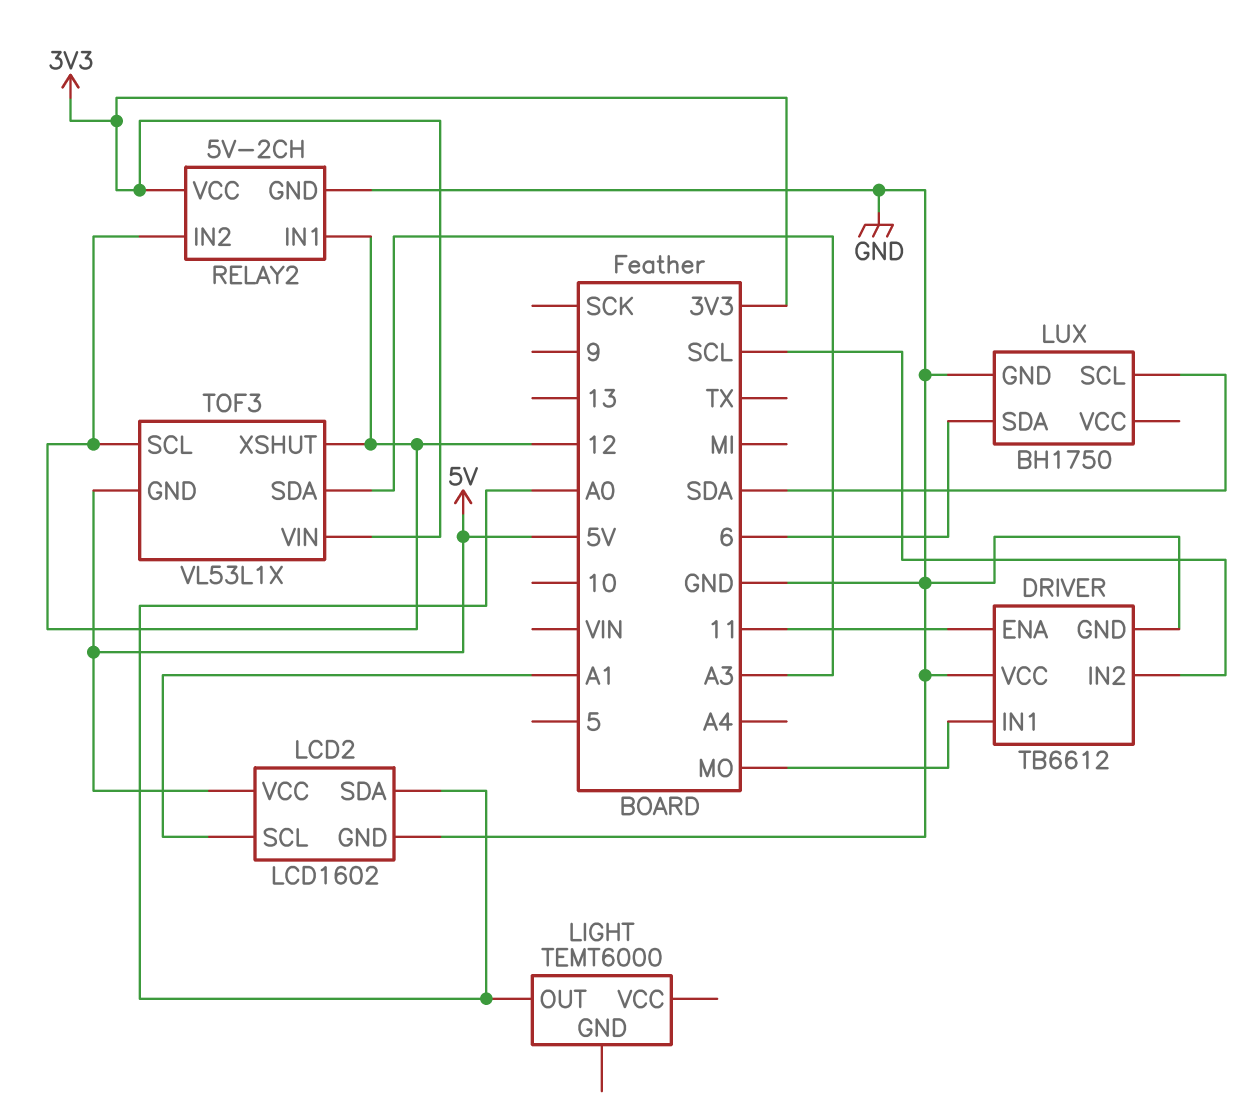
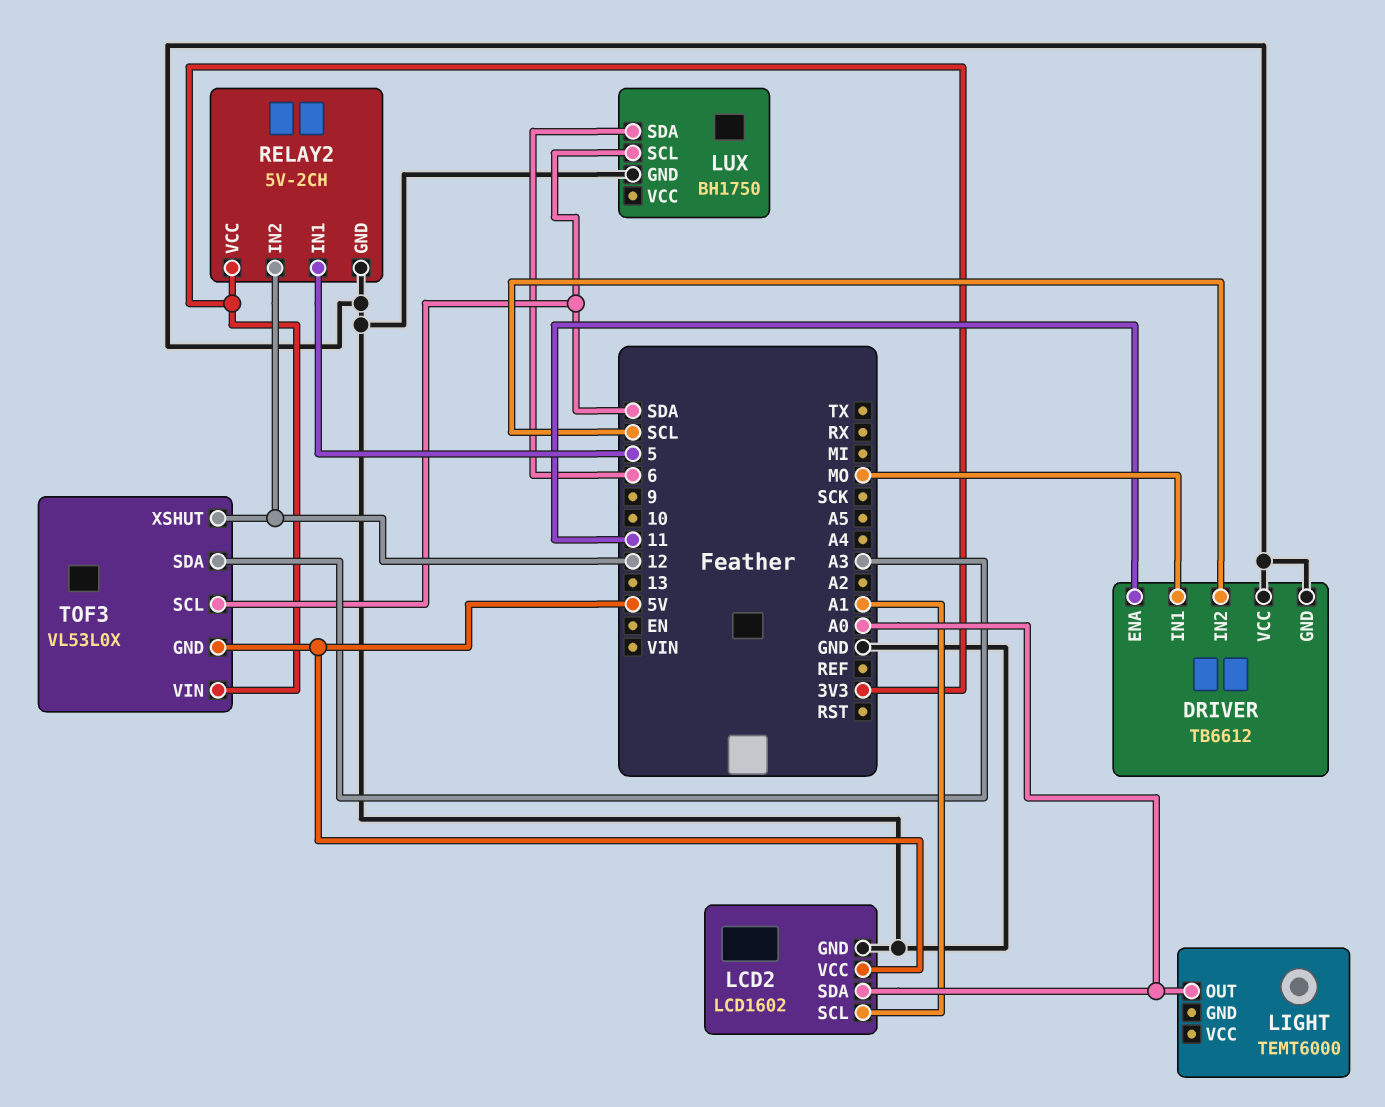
RELAY2 pin IN1: 12 -> 5
TOF3: VL53L1X -> VL53L0X
TOF3 pin SCL: 12 -> SDA

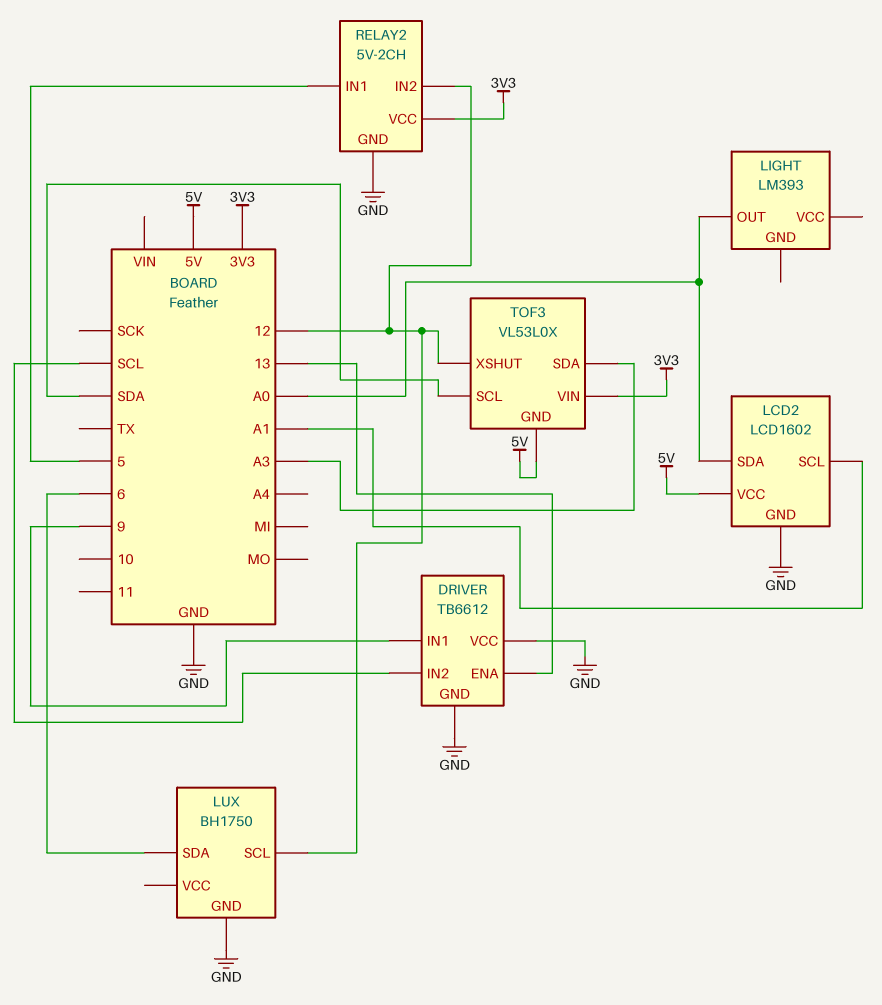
DRIVER pin ENA: 11 -> 13
DRIVER pin IN1: MO -> 9
LIGHT: TEMT6000 -> LM393
LUX pin SCL: SDA -> 12

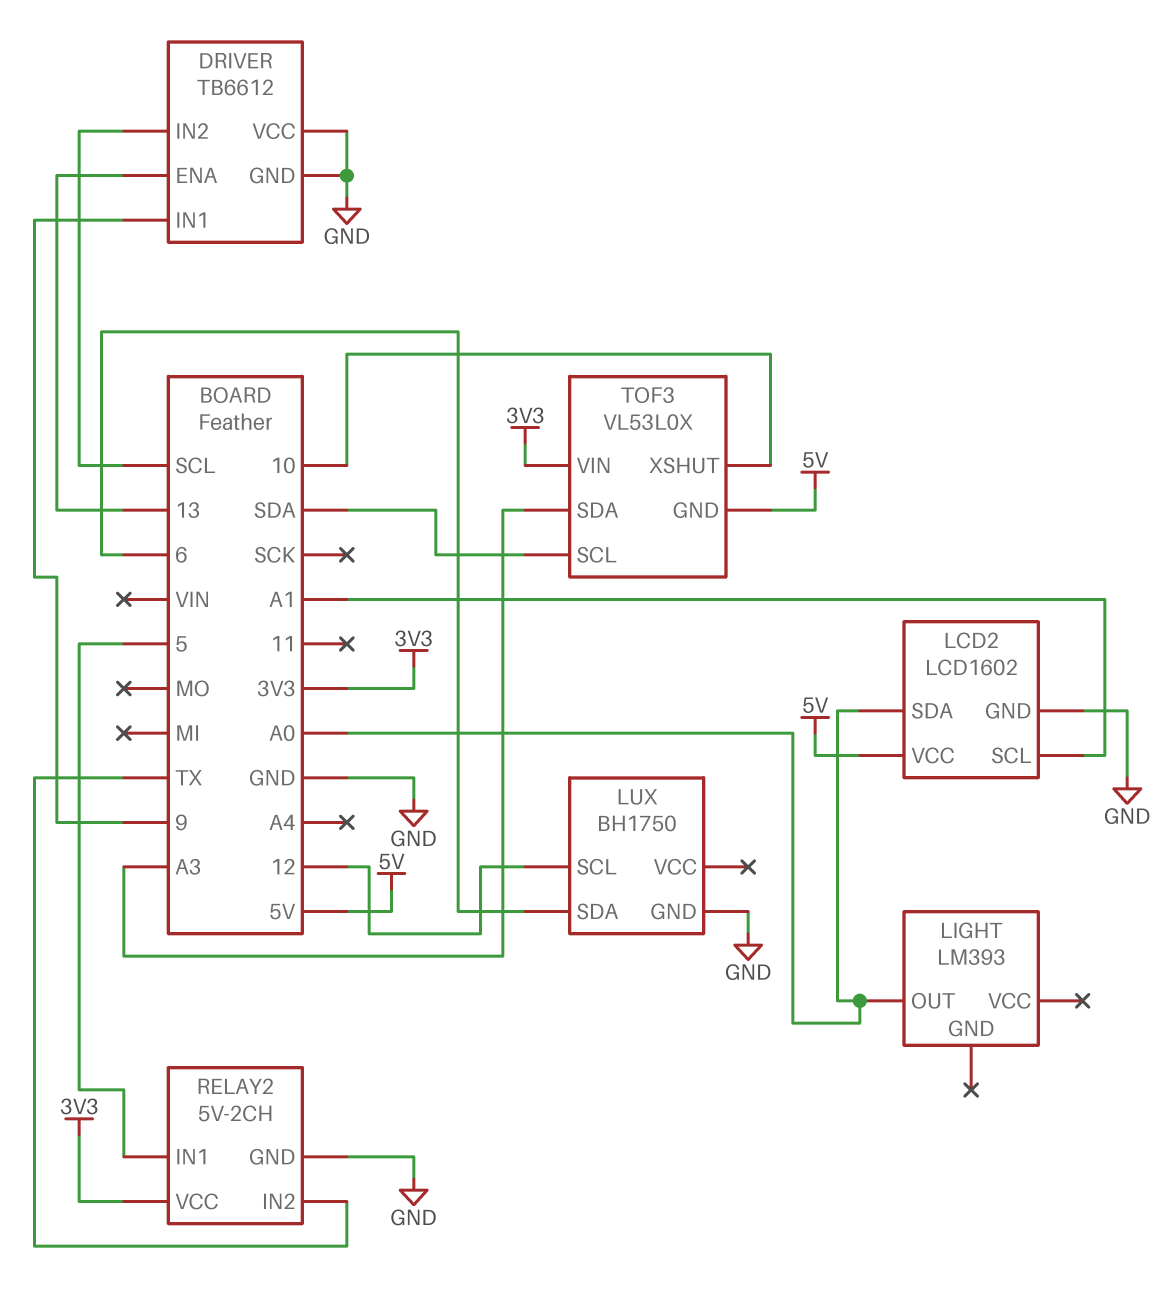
RELAY2 pin IN2: 12 -> TX
TOF3 pin XSHUT: 12 -> 10

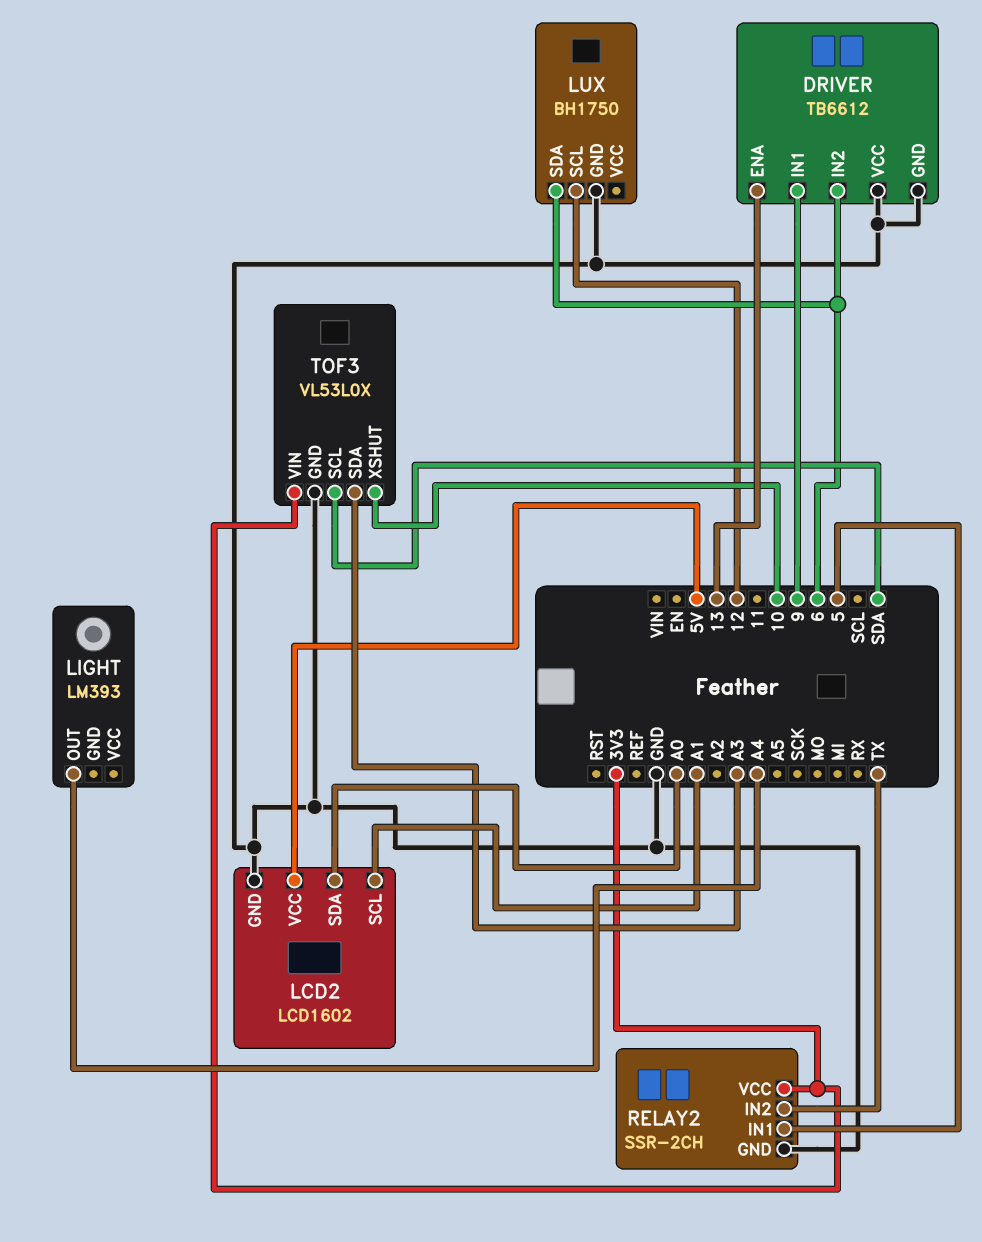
DRIVER pin IN2: SCL -> 6
LIGHT pin OUT: A0 -> A4
RELAY2: 5V-2CH -> SSR-2CH
TOF3 pin GND: 5V -> GND

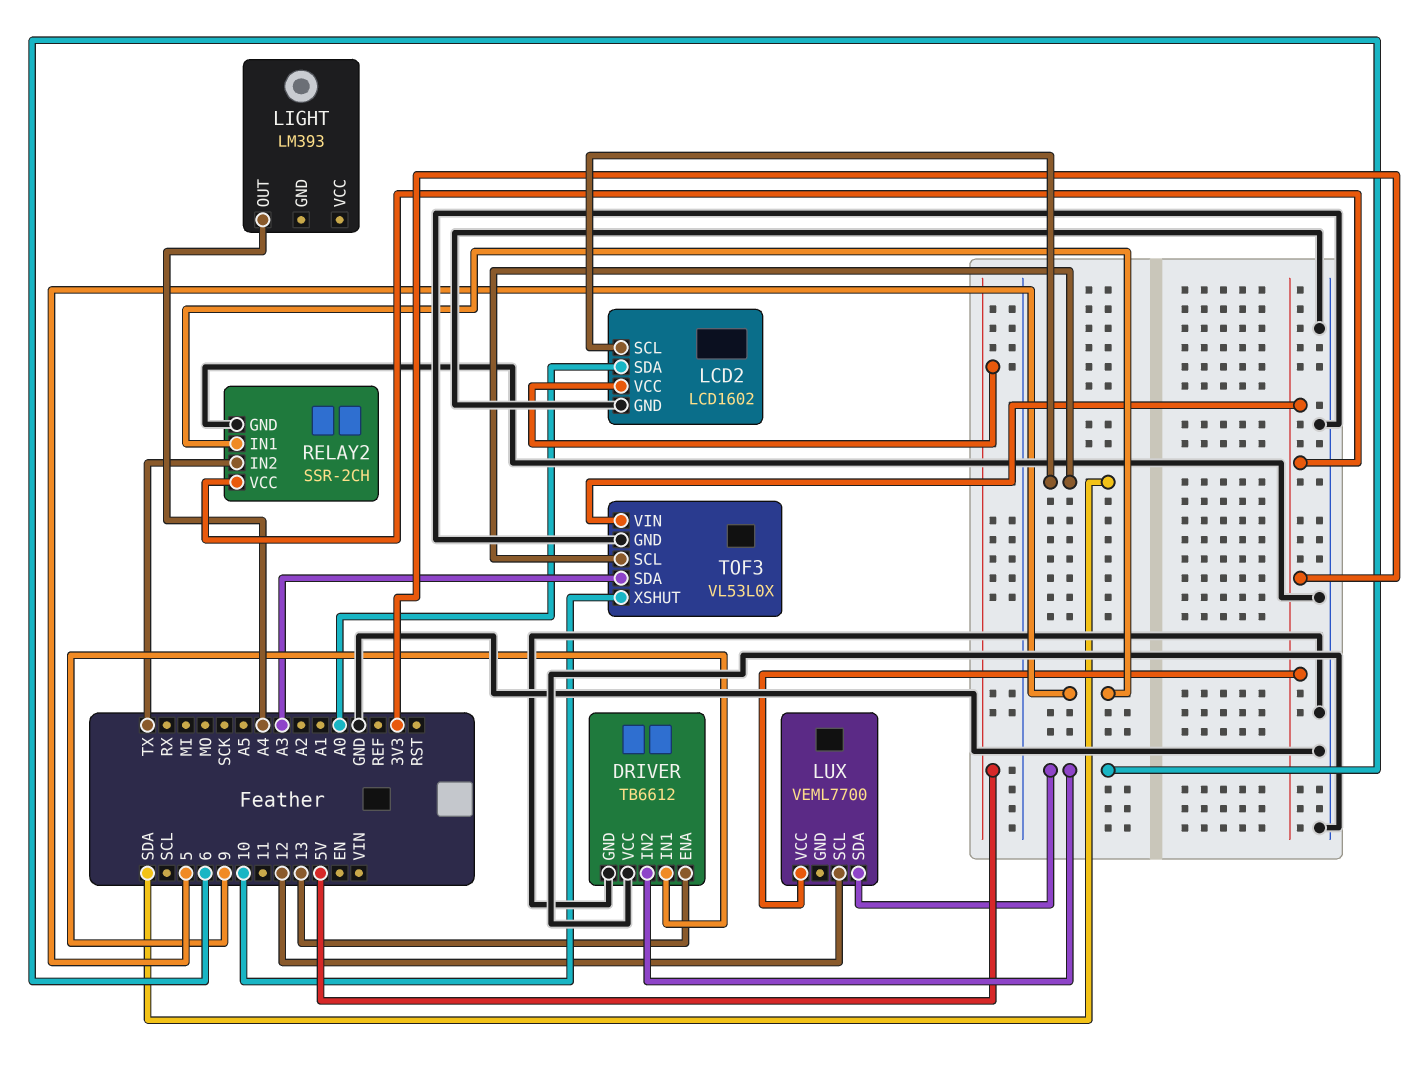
LCD2 pin SCL: A1 -> SDA
LUX: BH1750 -> VEML7700
LUX pin GND: GND -> none
LUX pin VCC: none -> 3V3

